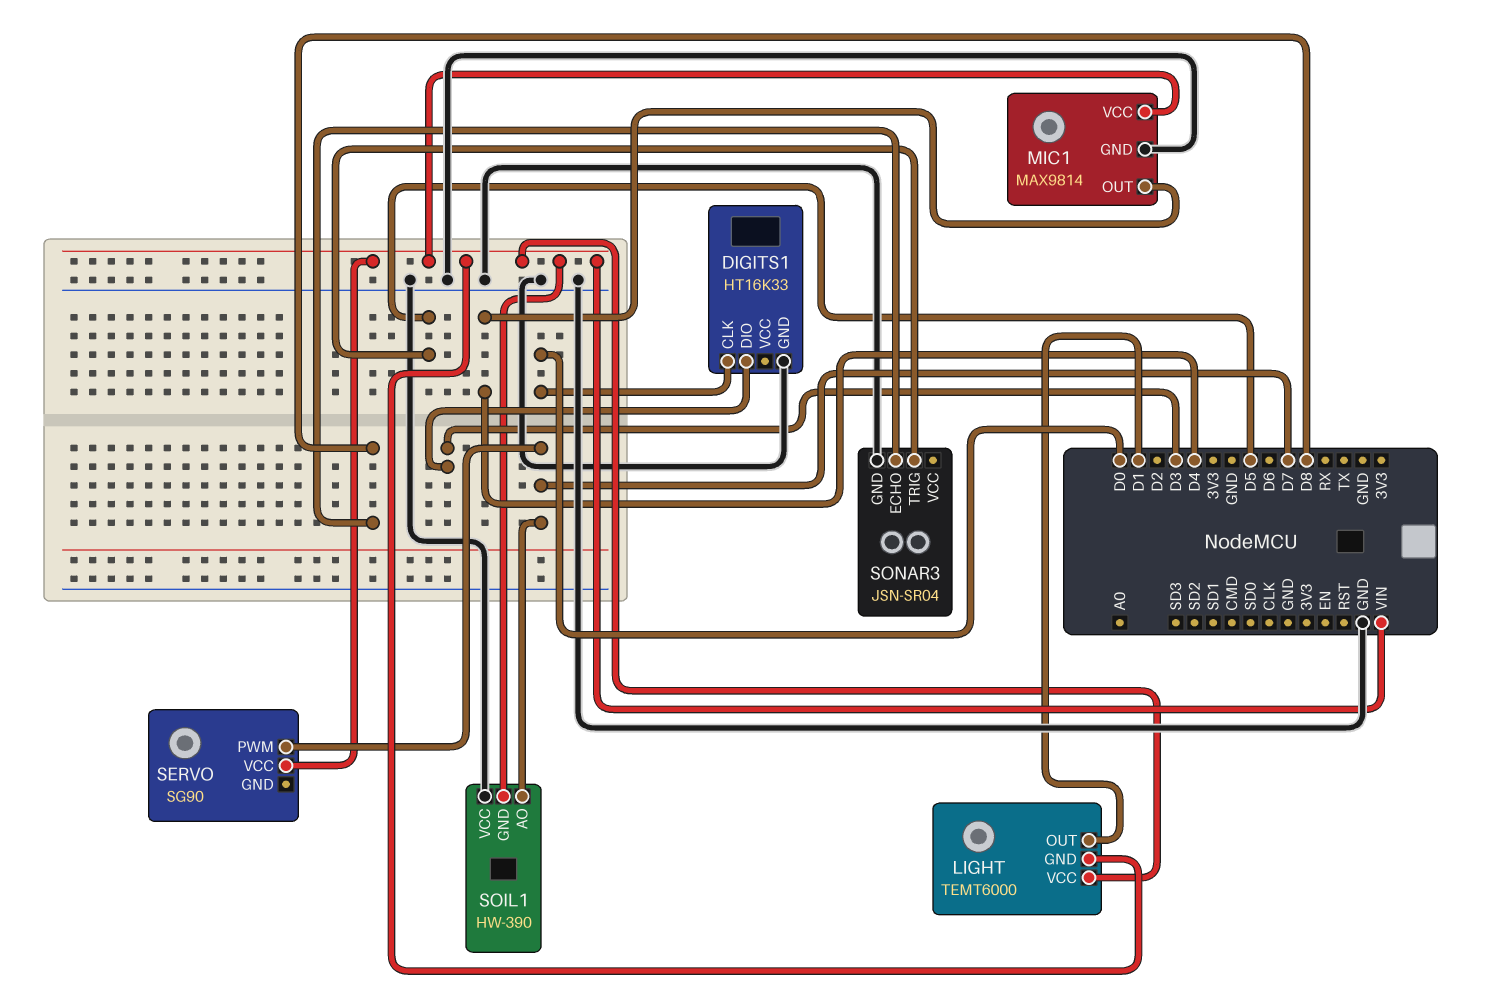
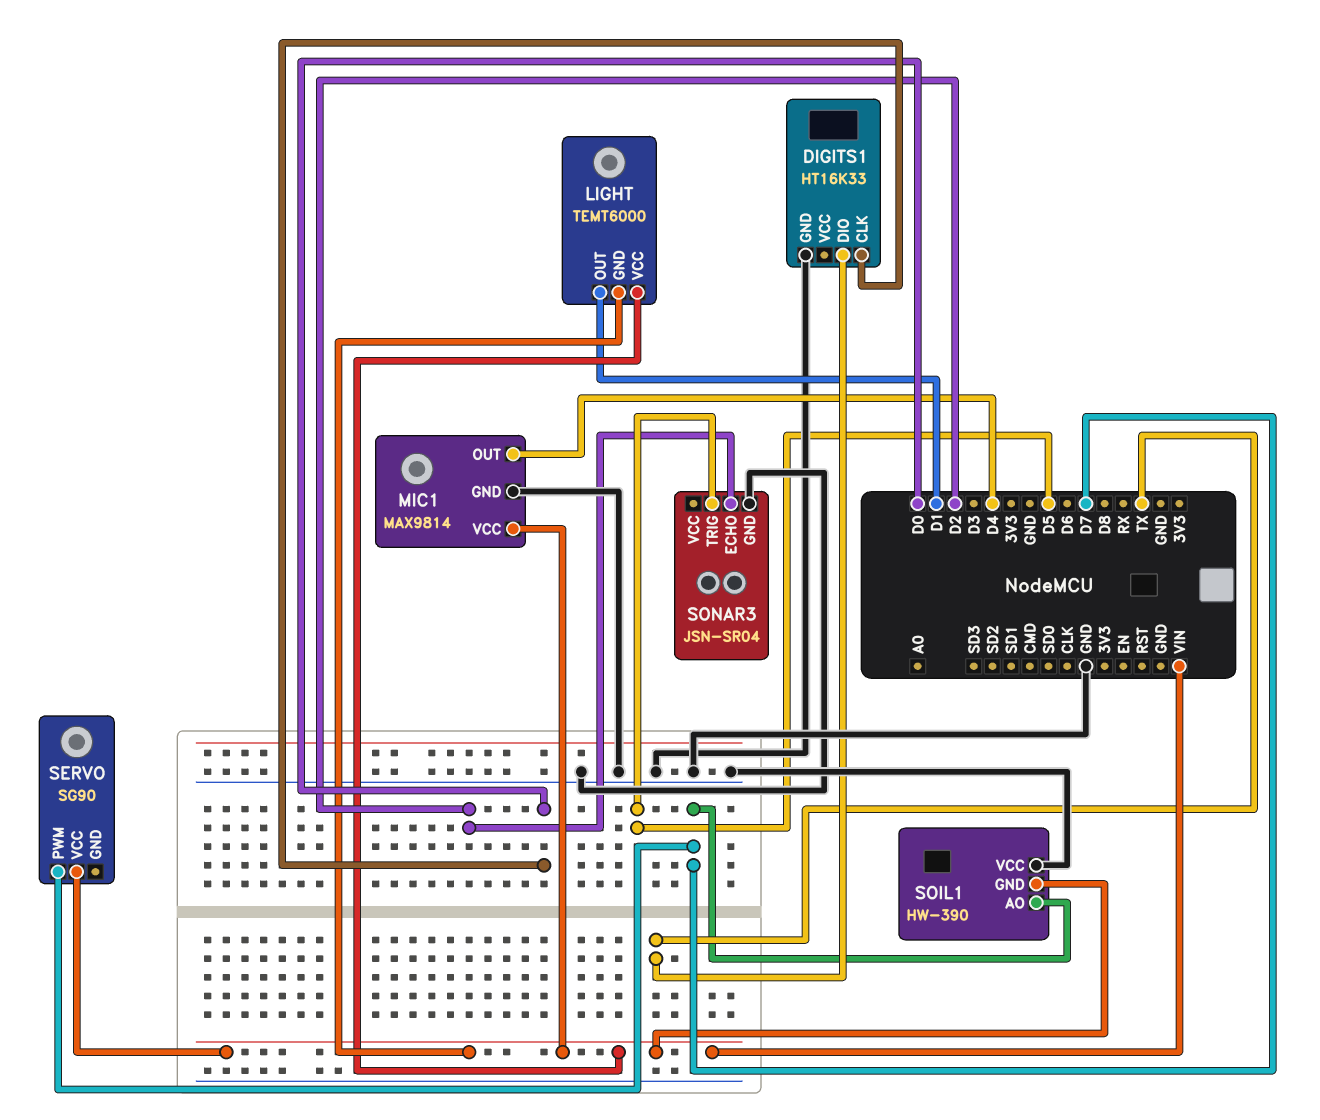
DIGITS1 pin DIO: D3 -> TX
SONAR3 pin ECHO: D8 -> D2

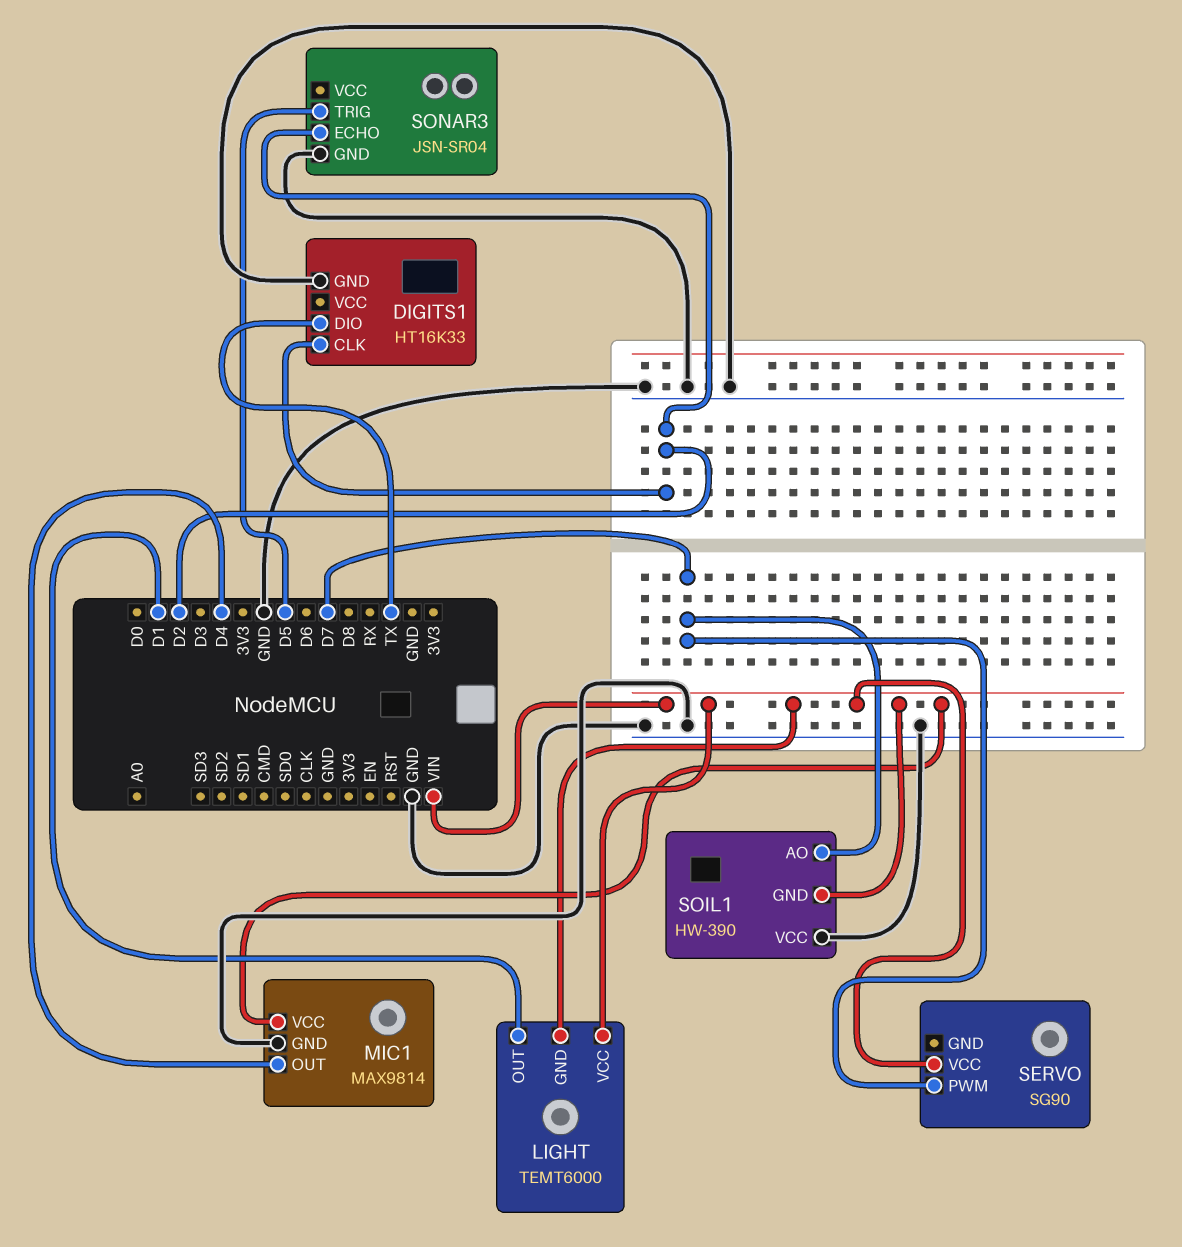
DIGITS1 pin CLK: D0 -> D2

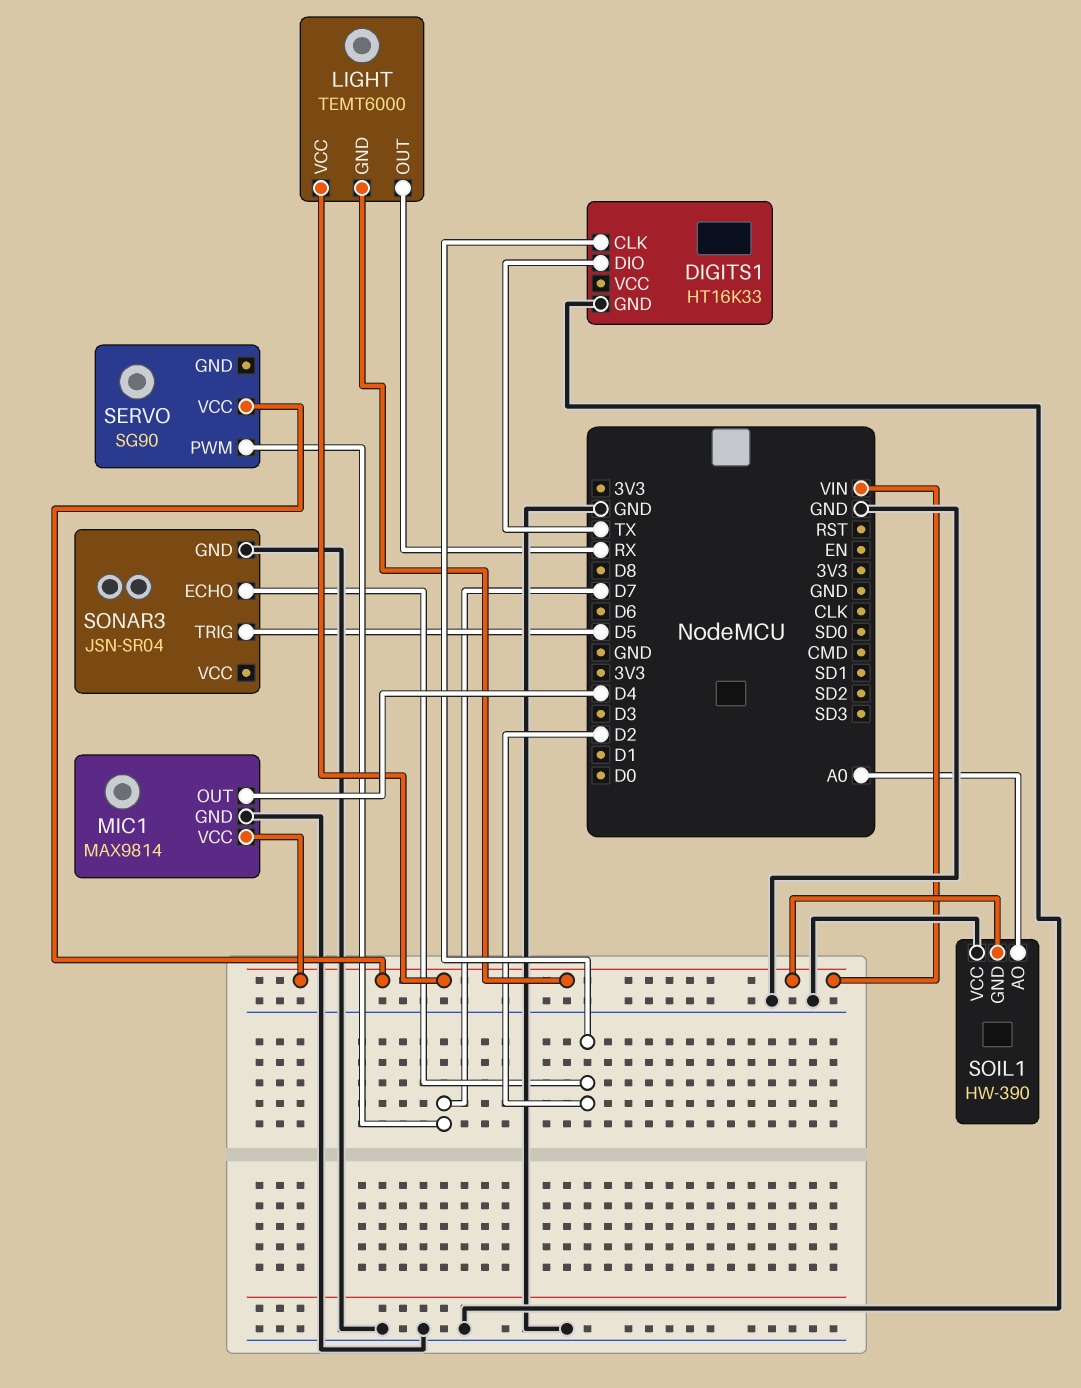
LIGHT pin OUT: D1 -> RX
SOIL1 pin AO: D7 -> A0

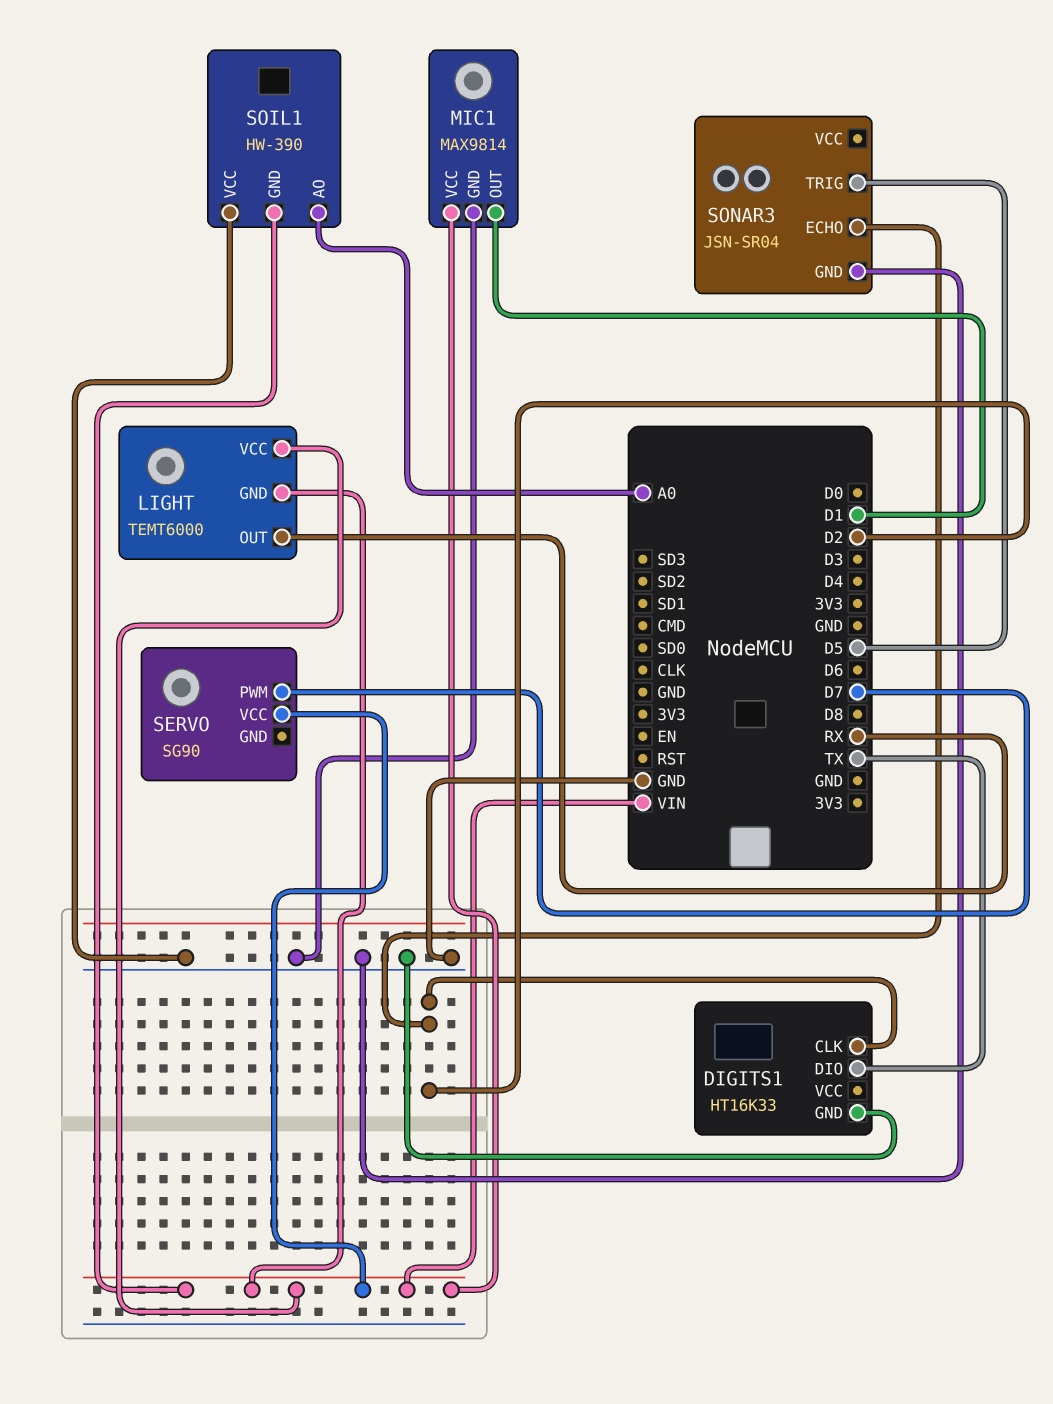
MIC1 pin OUT: D4 -> D1

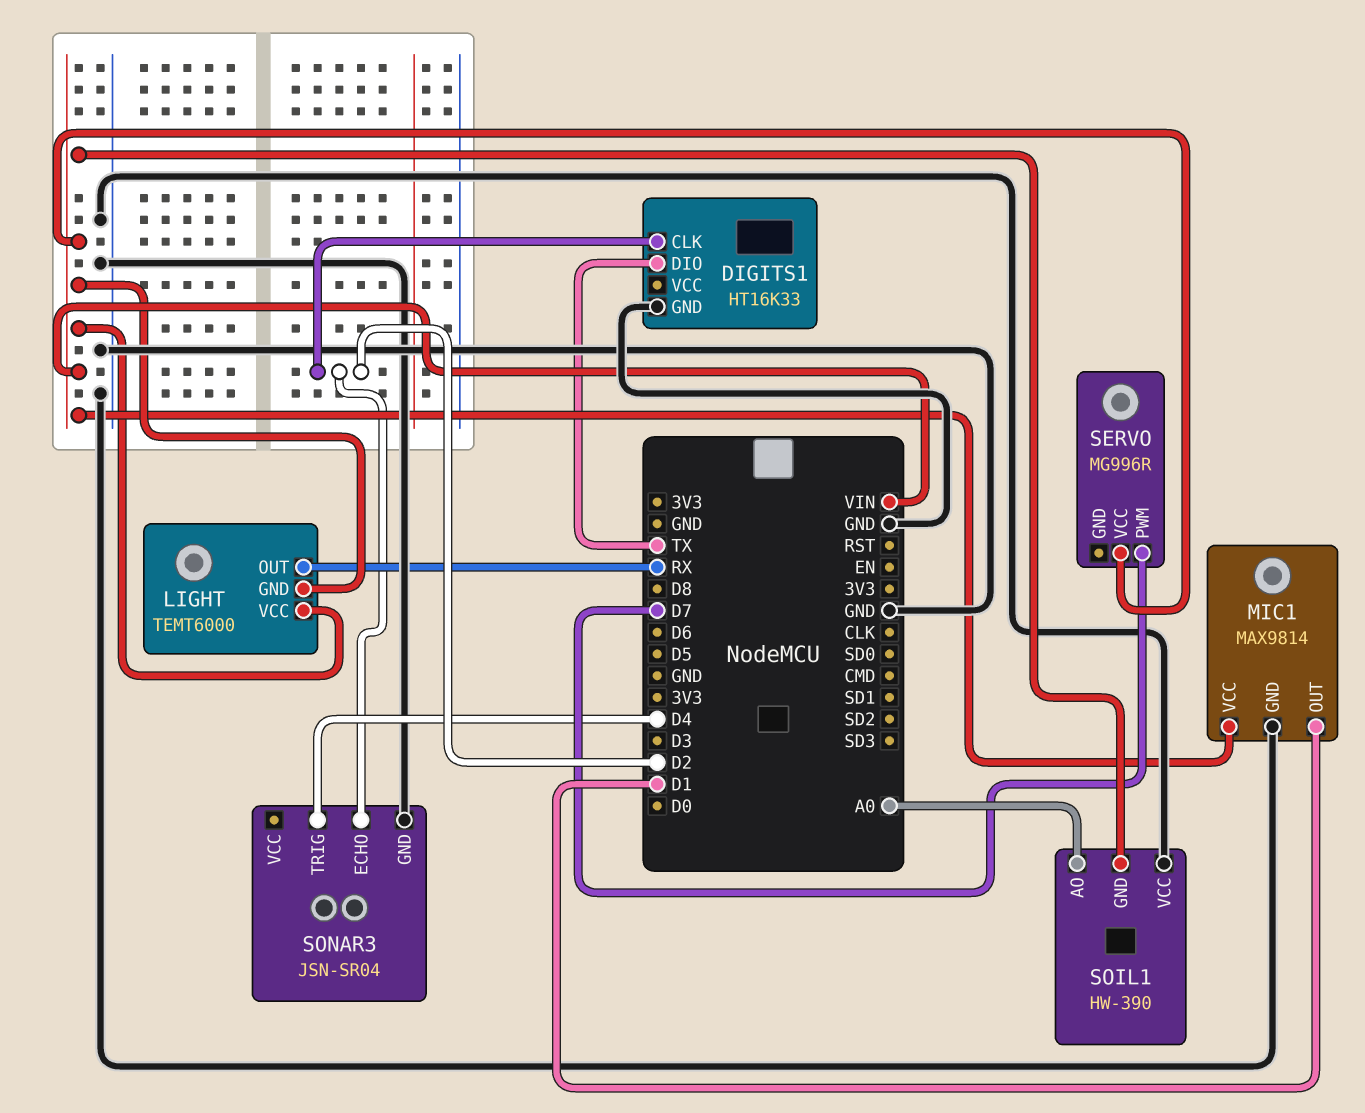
SERVO: SG90 -> MG996R
SONAR3 pin TRIG: D5 -> D4

